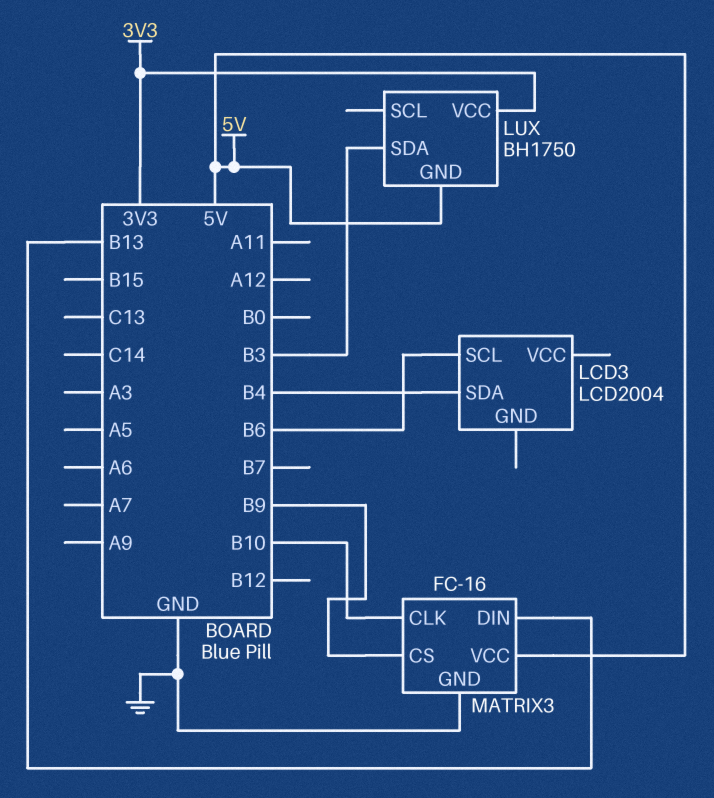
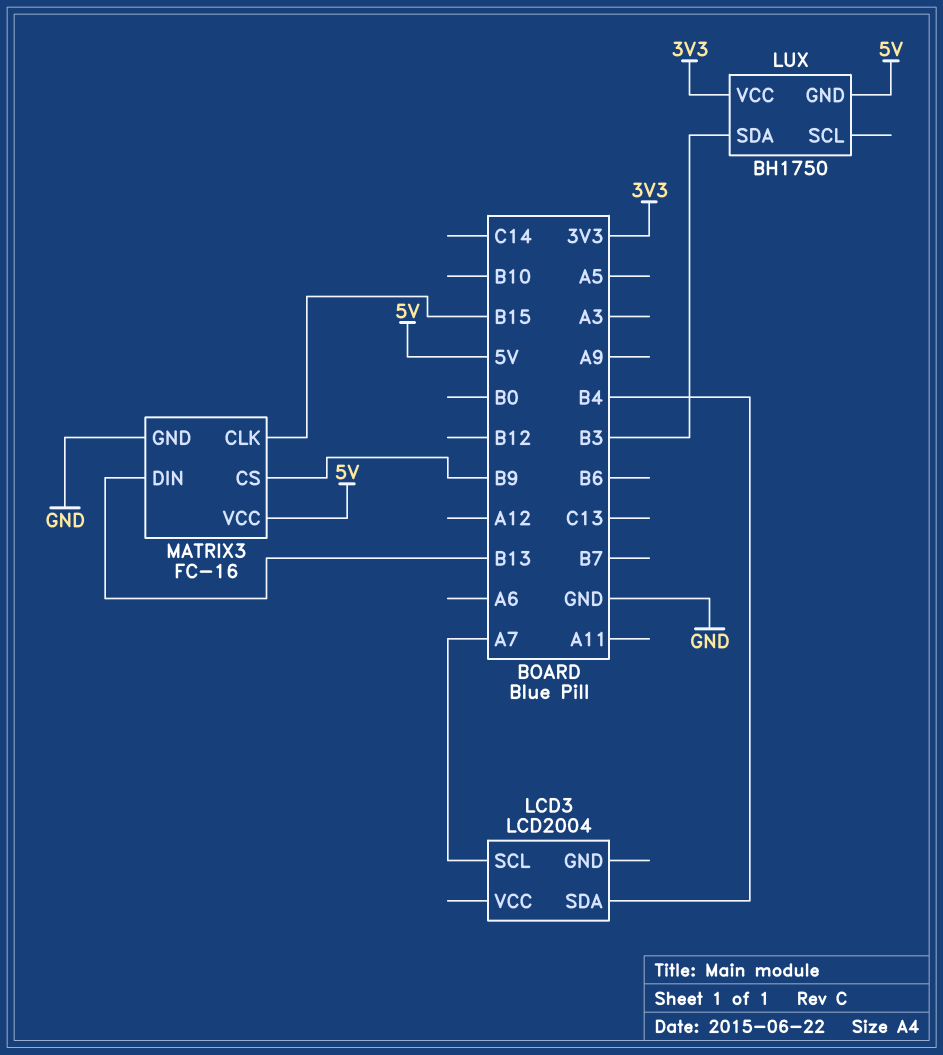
LCD3 pin SCL: B6 -> A7
MATRIX3 pin CLK: B10 -> B15

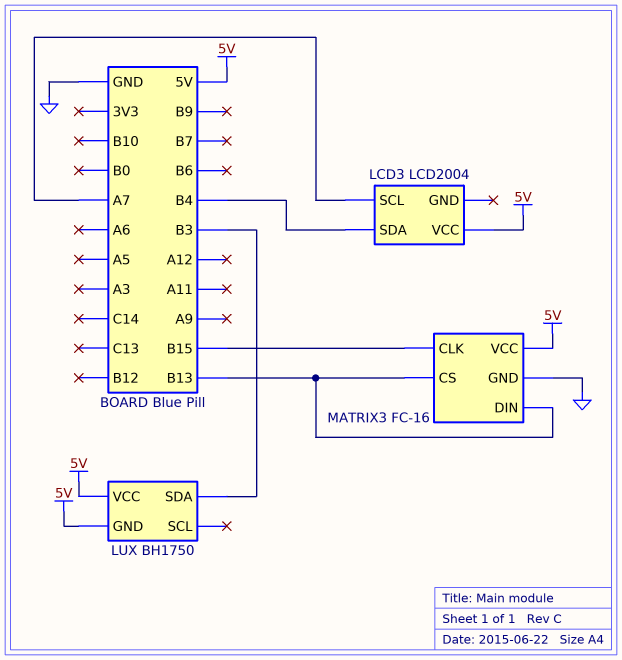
LCD3 pin VCC: none -> 5V
LUX pin VCC: 3V3 -> 5V
MATRIX3 pin CS: B9 -> B13

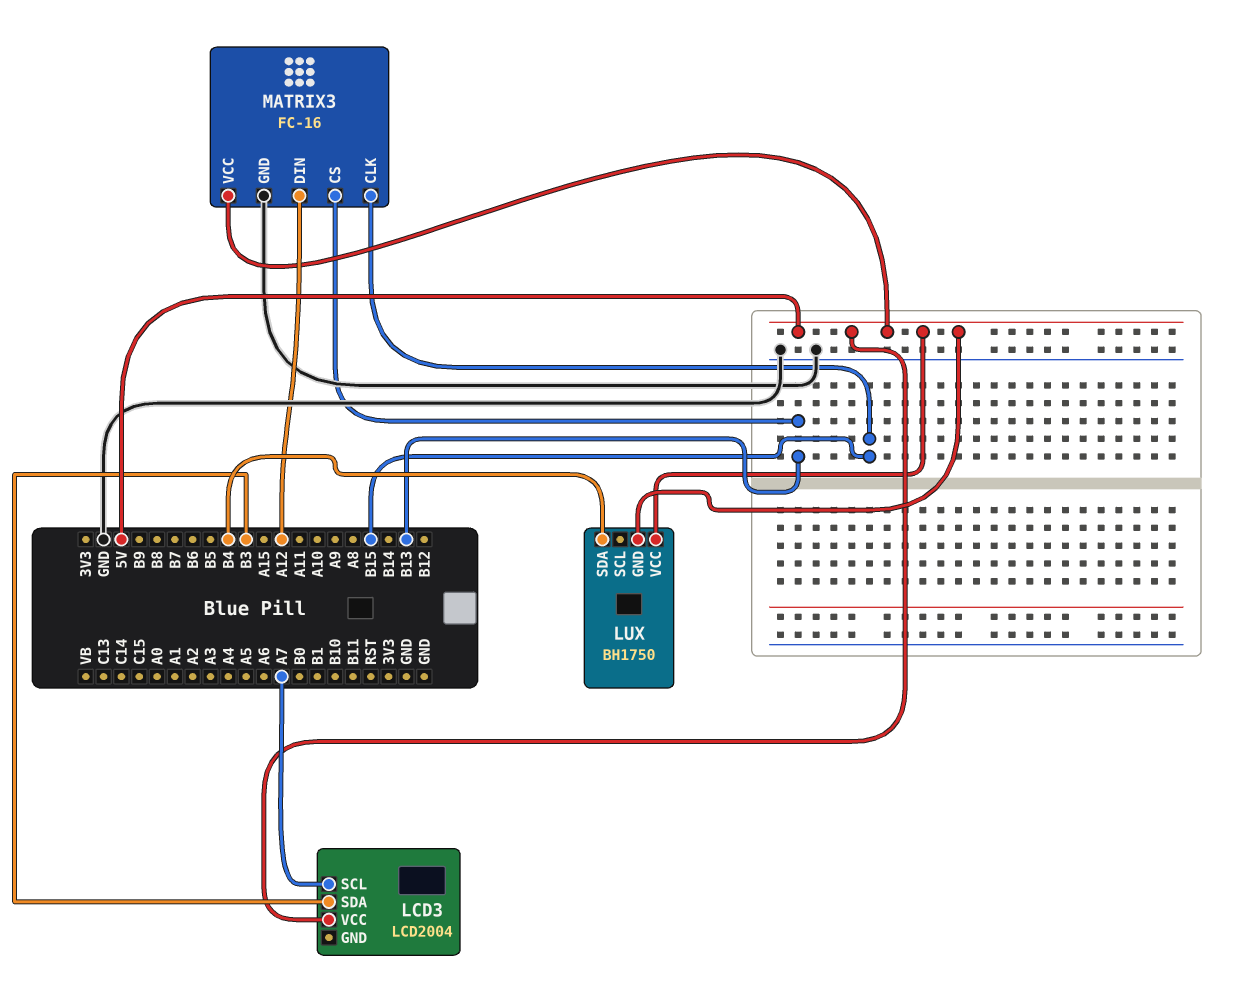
LCD3 pin SDA: B4 -> B3
LUX pin SDA: B3 -> B4
MATRIX3 pin DIN: B13 -> A12

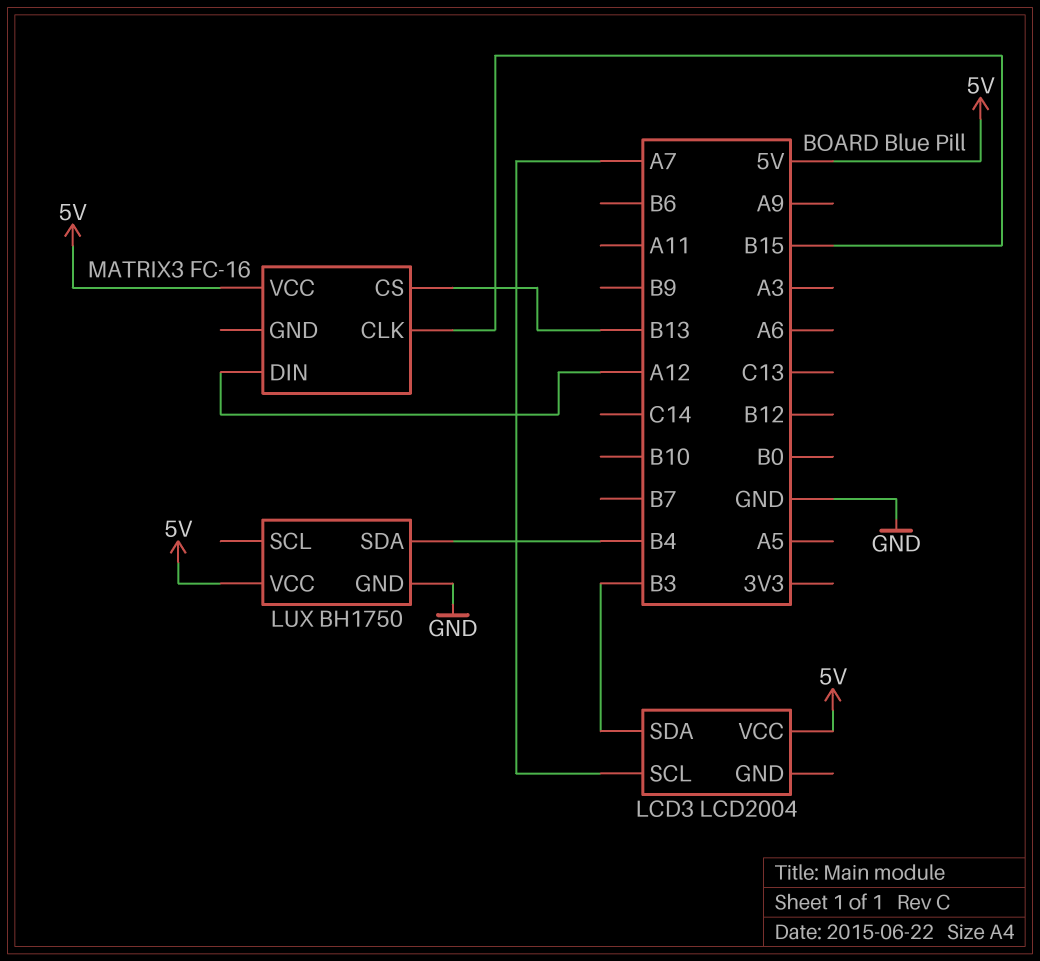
LUX pin GND: 5V -> GND
MATRIX3 pin GND: GND -> none

